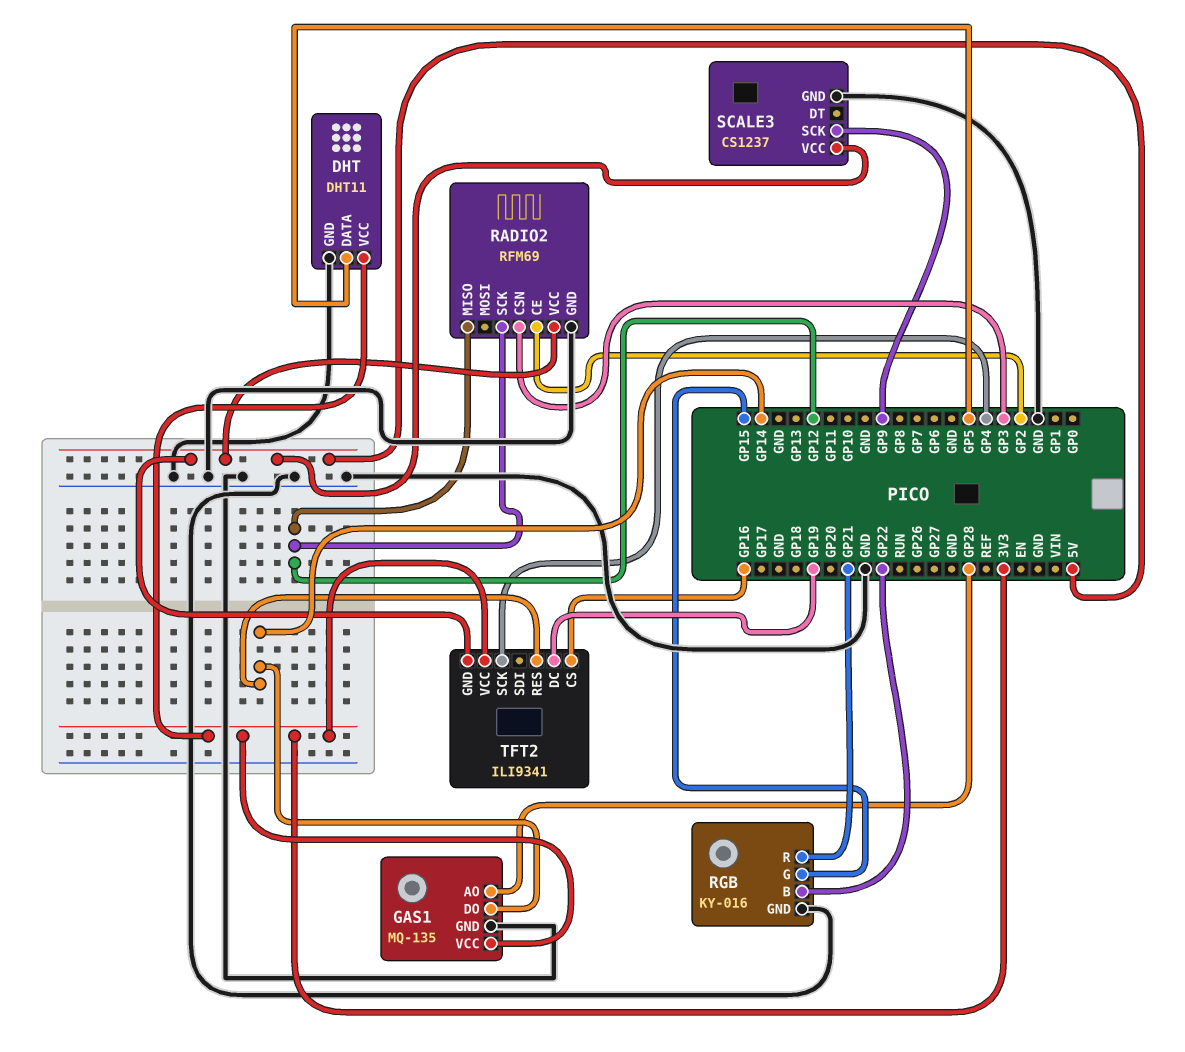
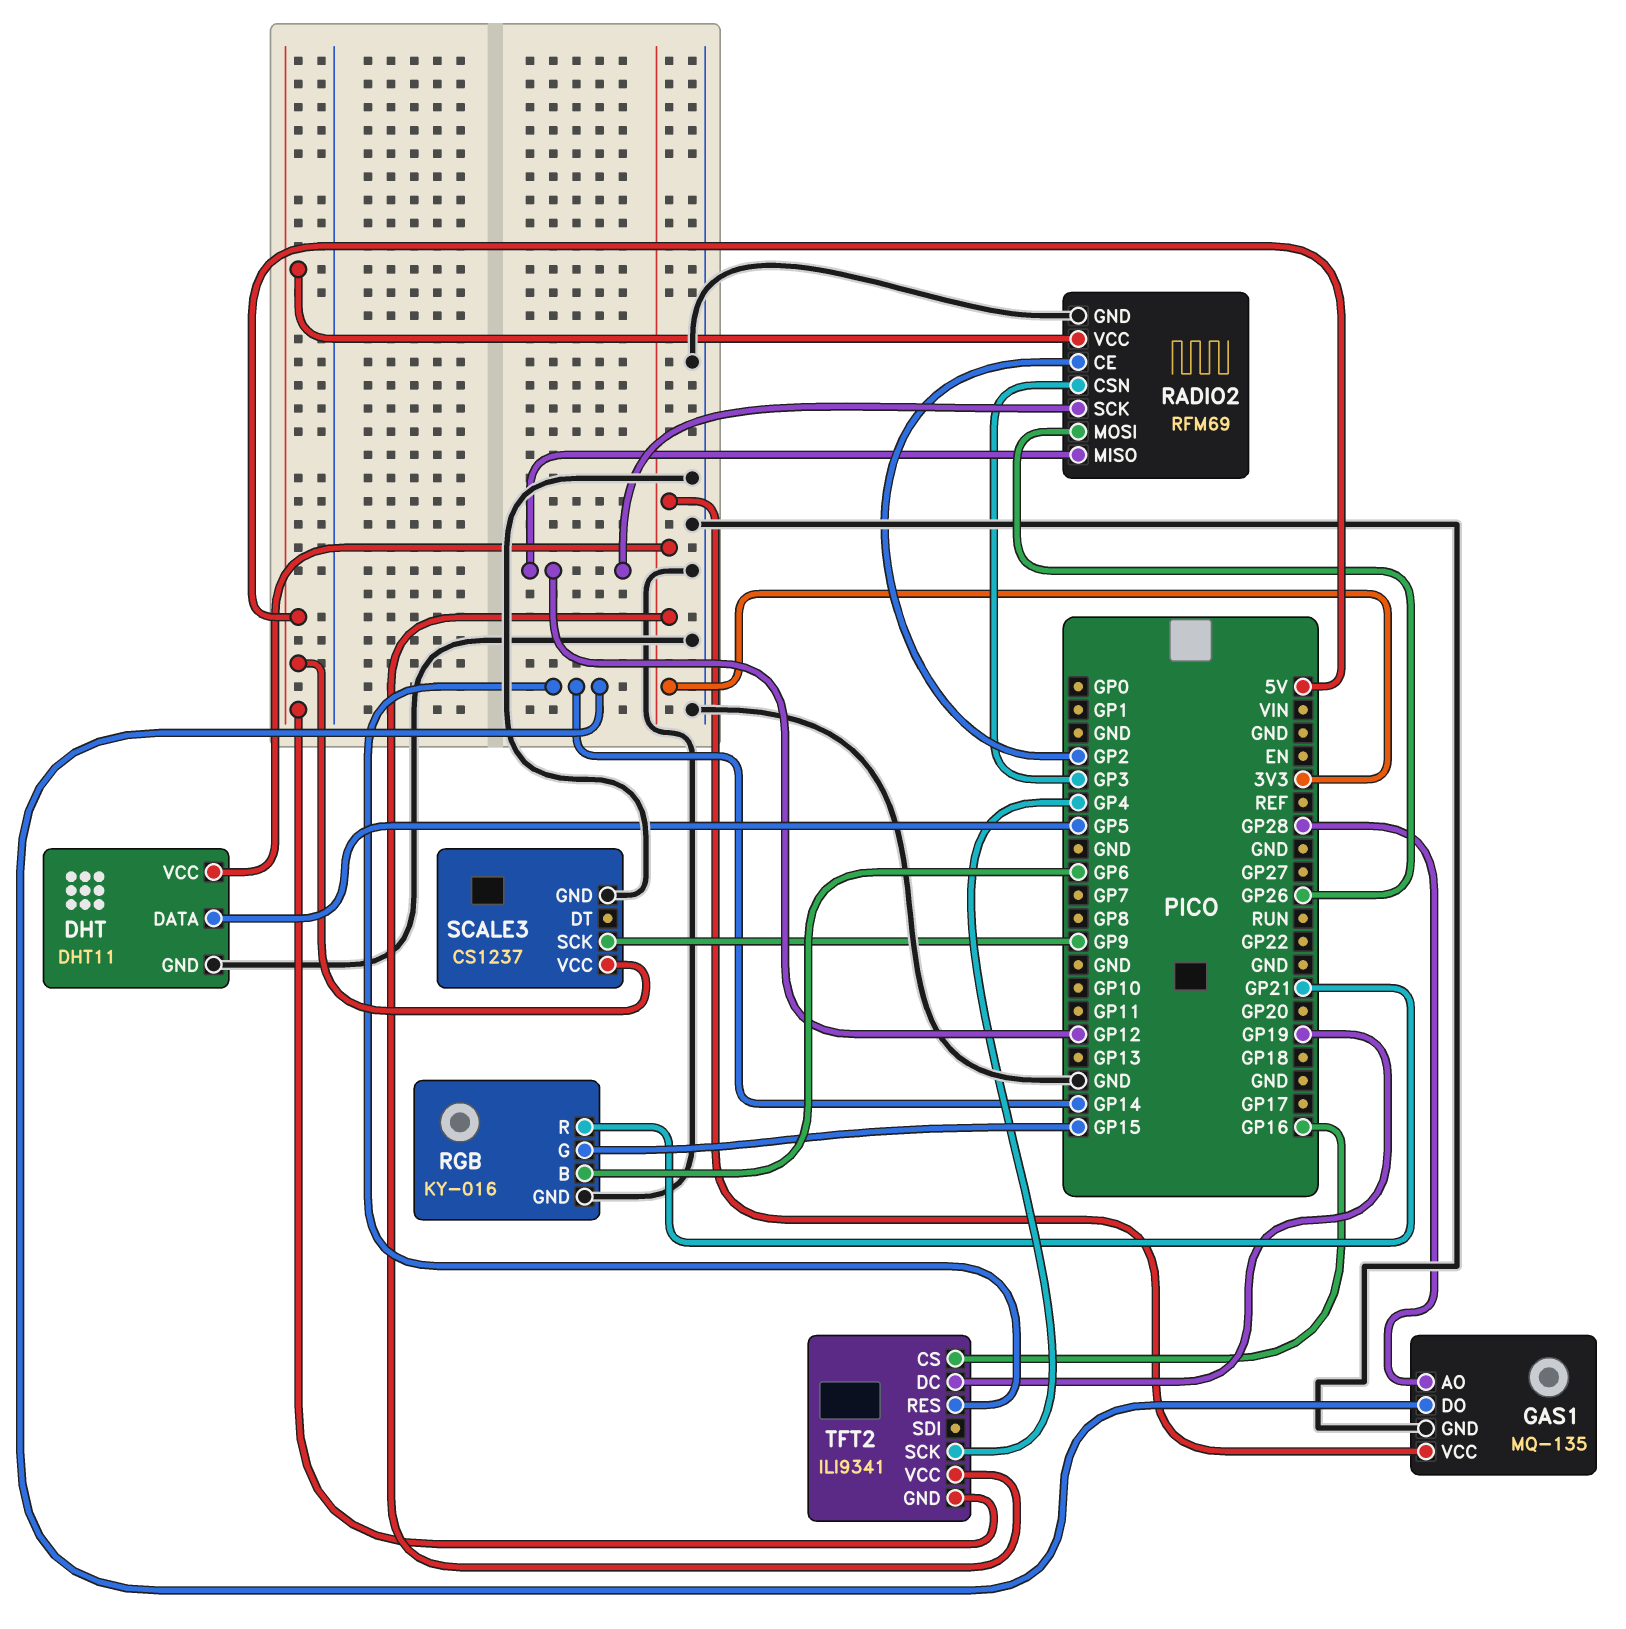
RADIO2 pin MOSI: none -> GP26
RGB pin B: GP22 -> GP6

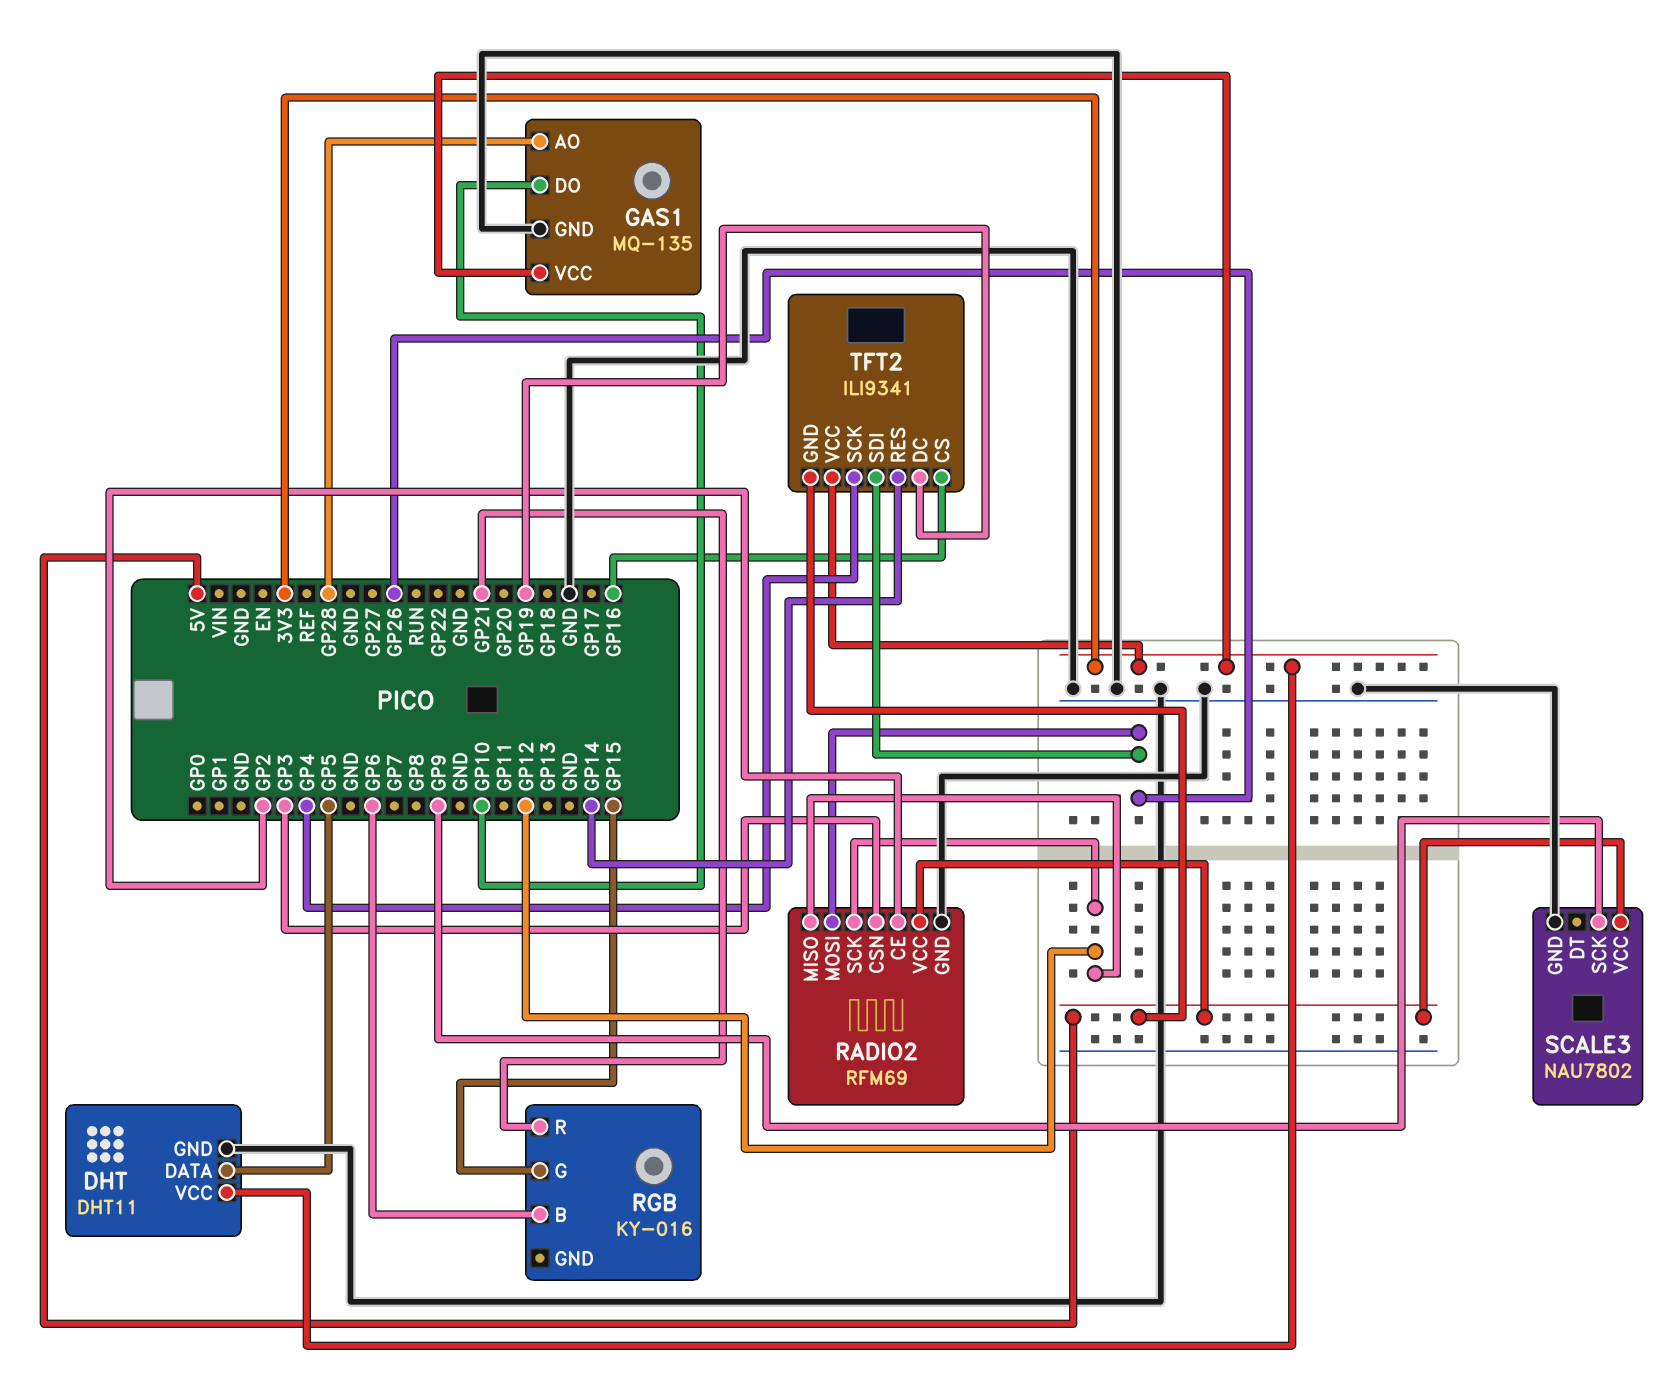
GAS1 pin DO: GP14 -> GP10
RGB pin GND: GND -> none
SCALE3: CS1237 -> NAU7802
TFT2 pin SDI: none -> GP26

